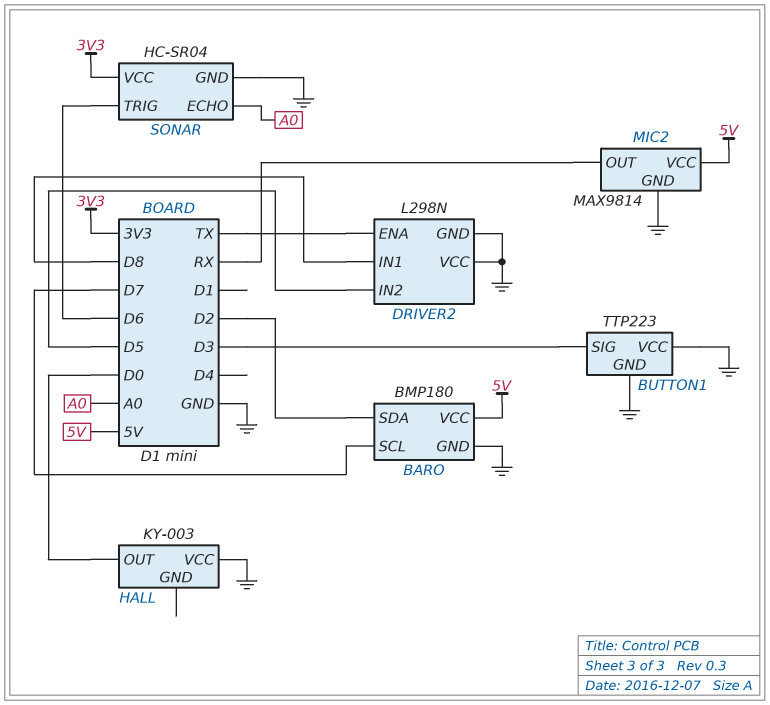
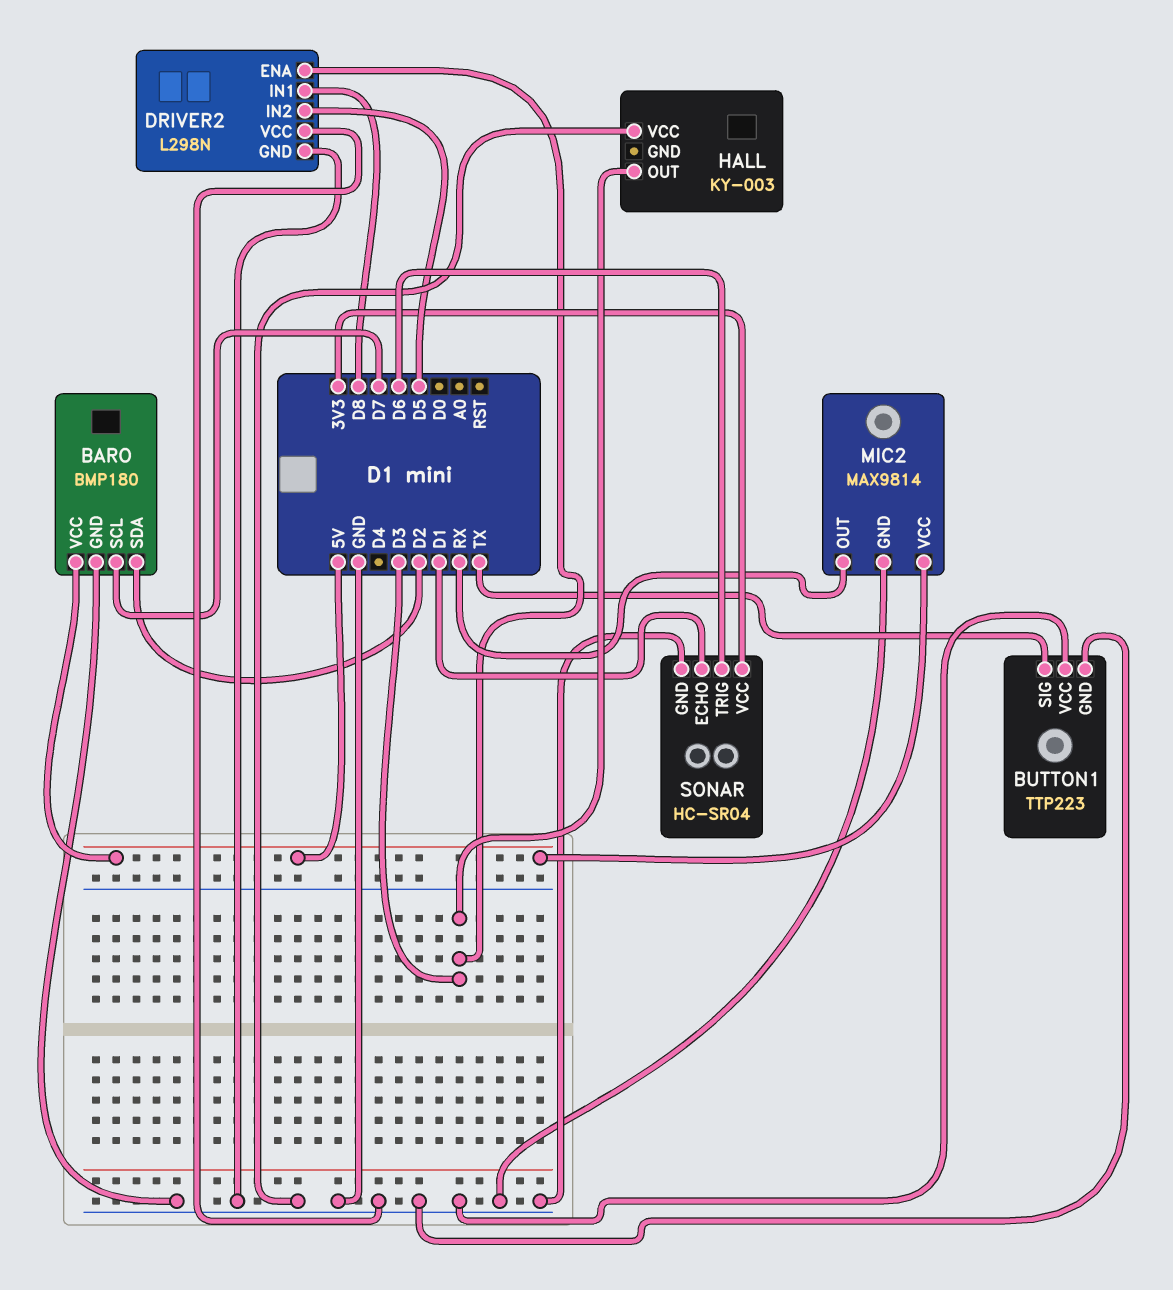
BUTTON1 pin SIG: D3 -> TX
DRIVER2 pin ENA: TX -> D3
HALL pin OUT: D0 -> D3
SONAR pin ECHO: A0 -> D1

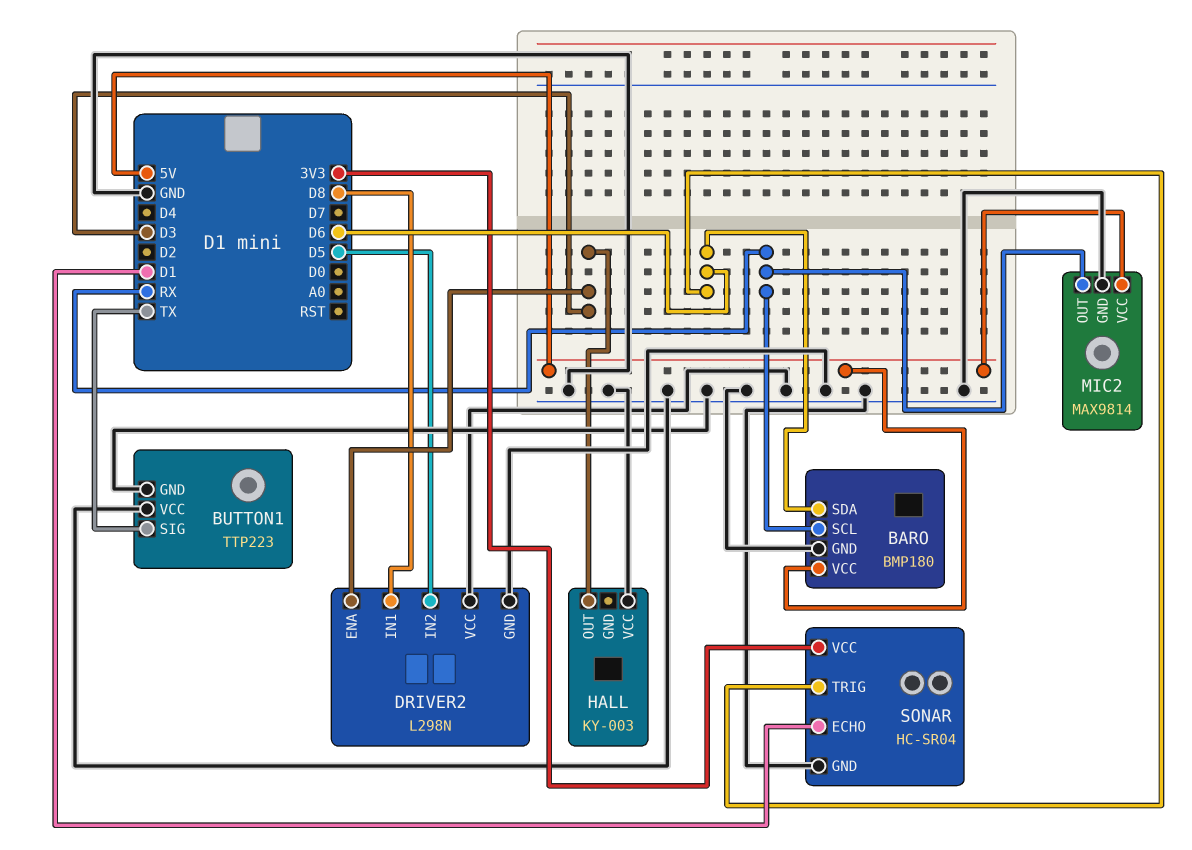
BARO pin SCL: D7 -> RX
BARO pin SDA: D2 -> D6

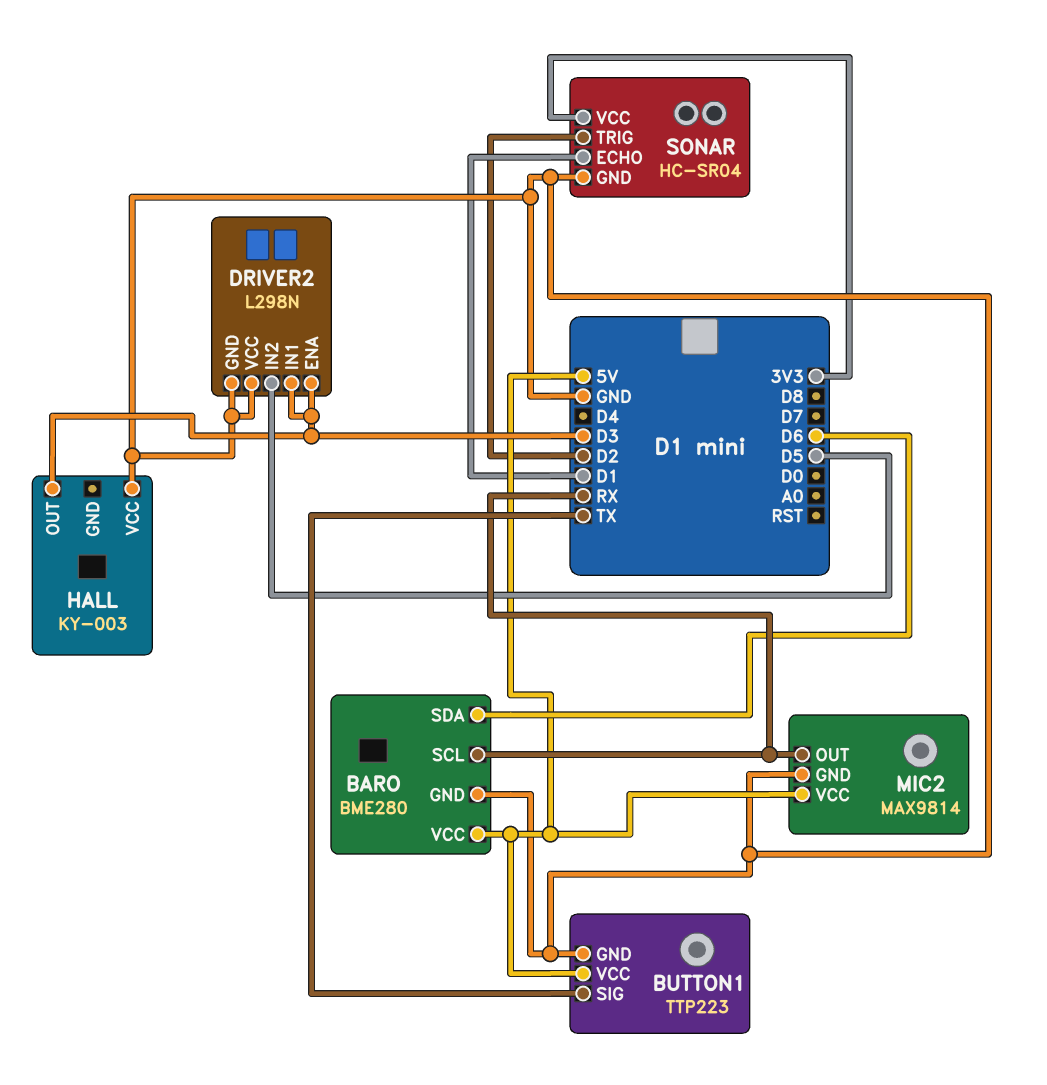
BARO: BMP180 -> BME280
BUTTON1 pin VCC: GND -> 5V
DRIVER2 pin IN1: D8 -> D3
SONAR pin TRIG: D6 -> D2

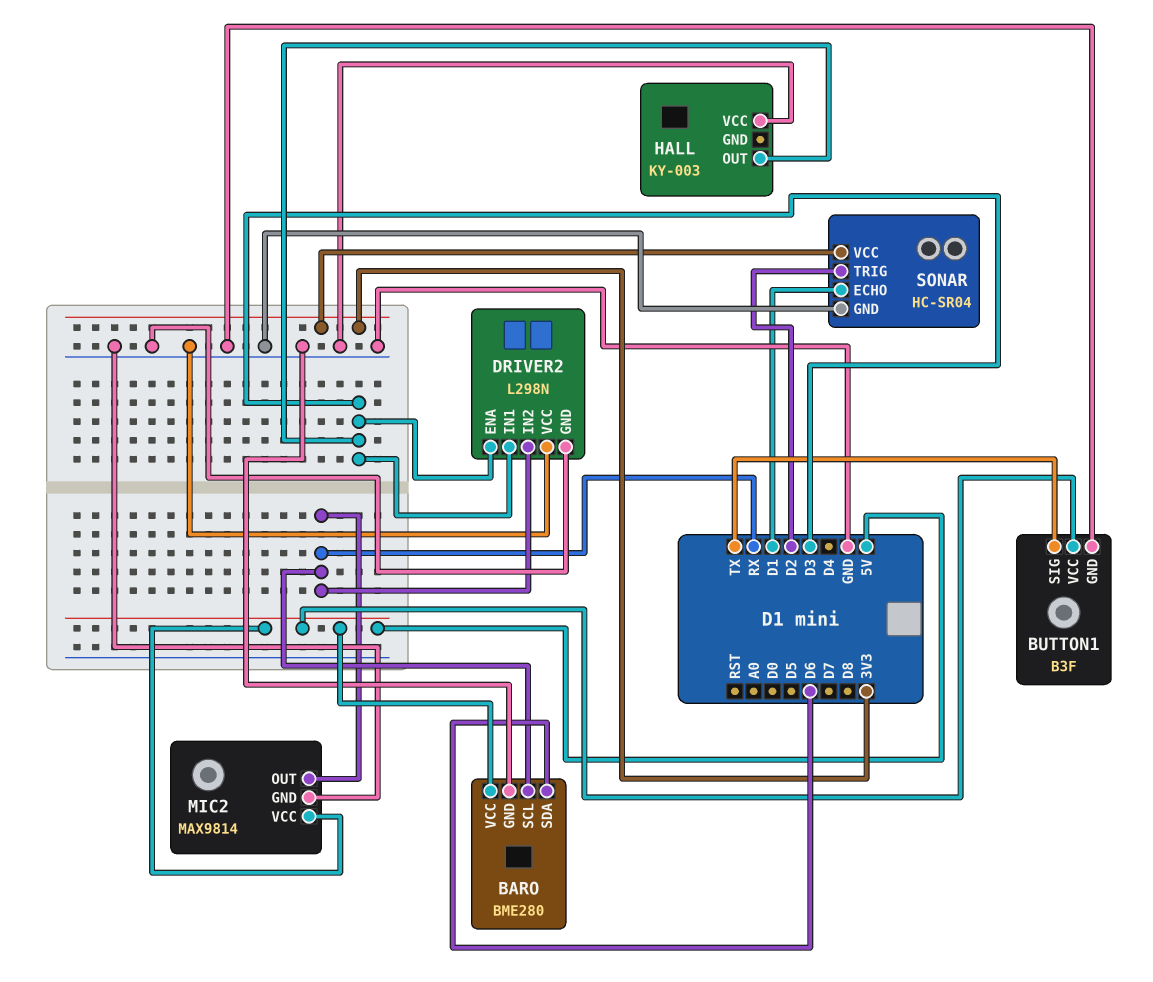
BUTTON1: TTP223 -> B3F
DRIVER2 pin IN2: D5 -> RX

